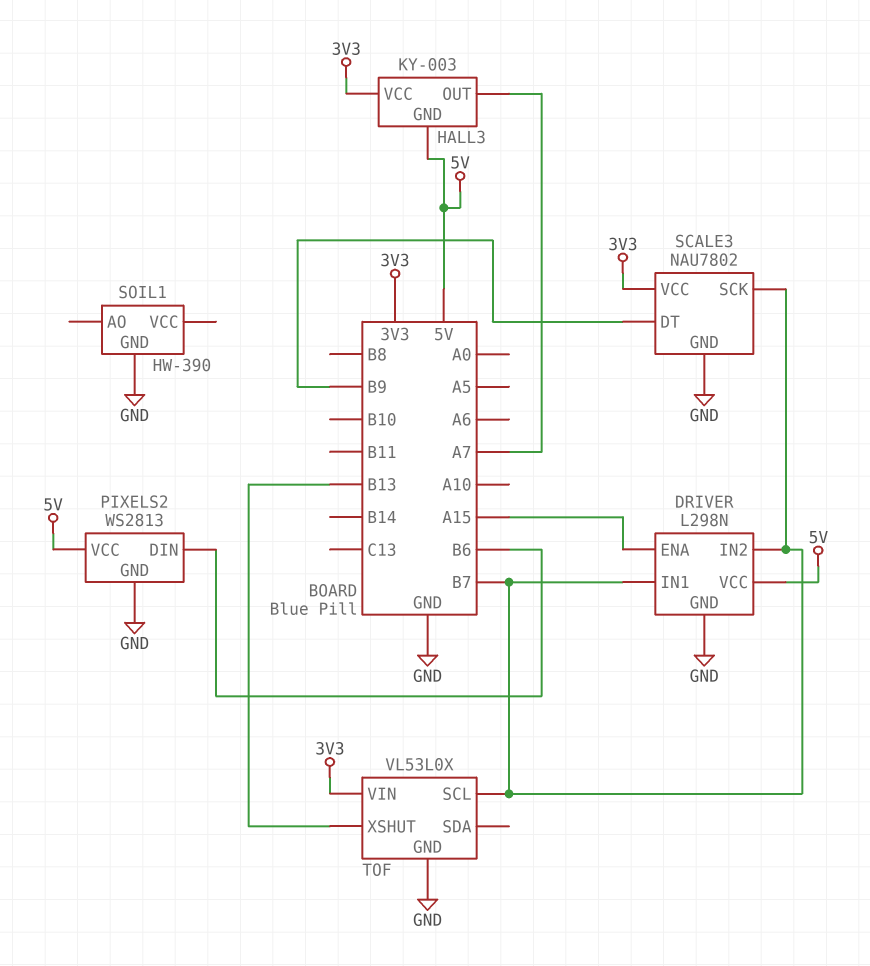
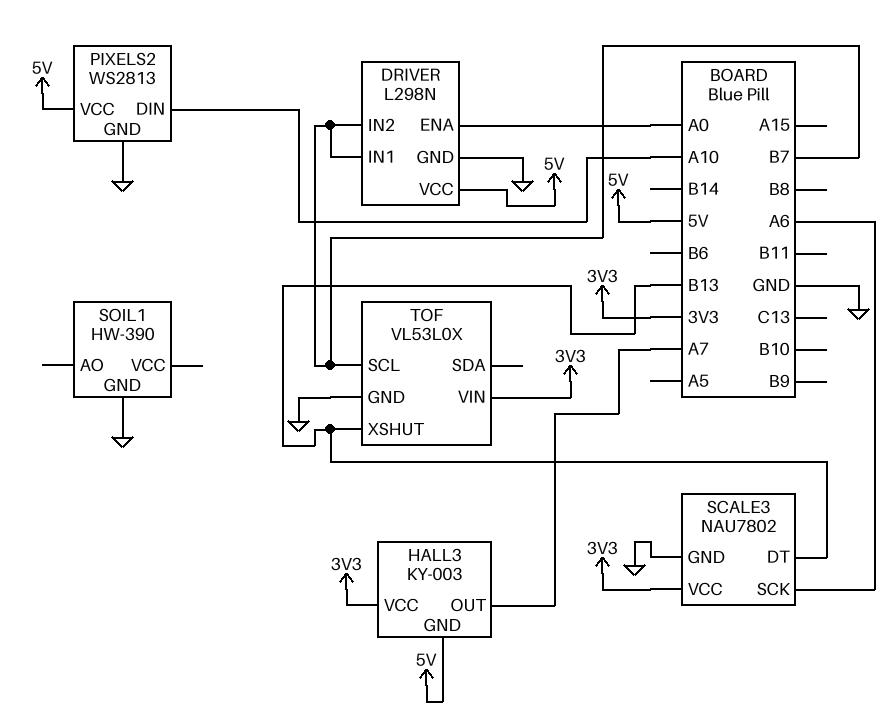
DRIVER pin ENA: A15 -> A0
PIXELS2 pin DIN: B6 -> A10
SCALE3 pin DT: B9 -> B13
SCALE3 pin SCK: B7 -> A6

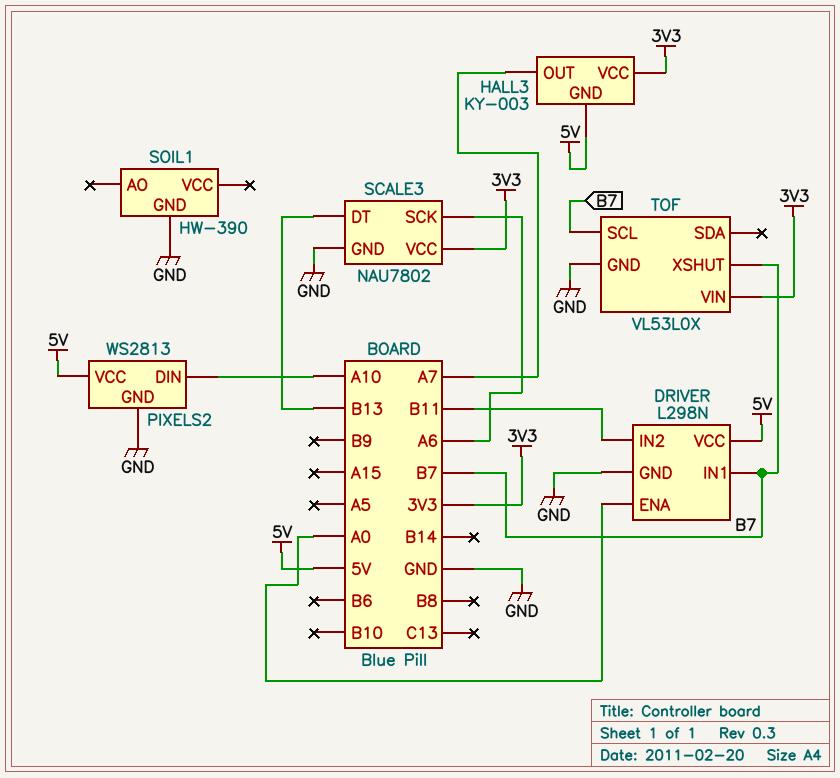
DRIVER pin IN2: B7 -> B11
TOF pin XSHUT: B13 -> B7

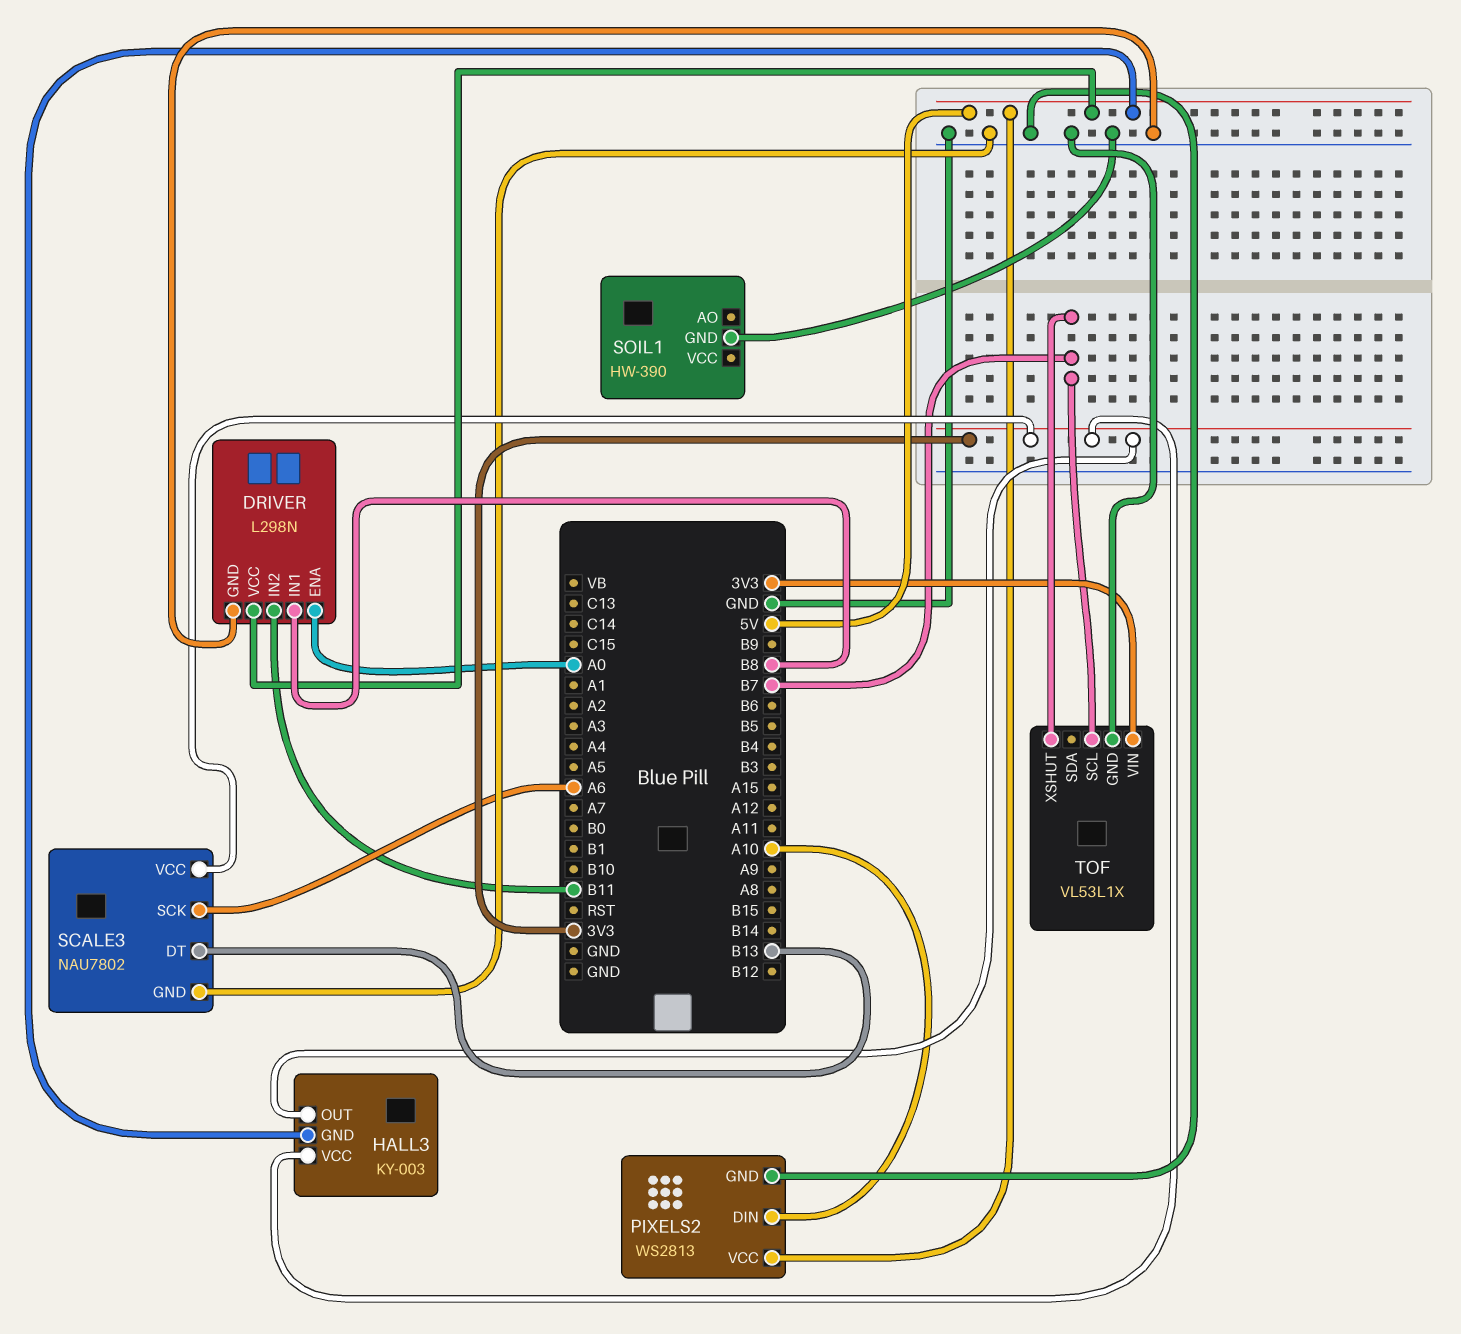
DRIVER pin IN1: B7 -> B8
HALL3 pin OUT: A7 -> 3V3
TOF: VL53L0X -> VL53L1X

